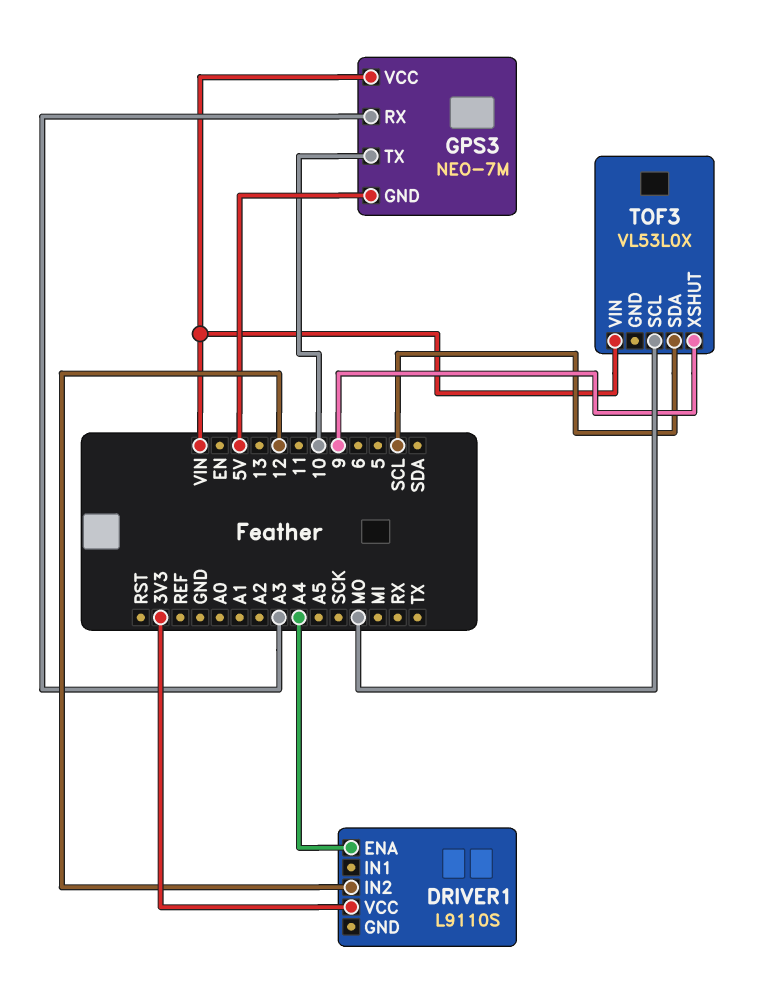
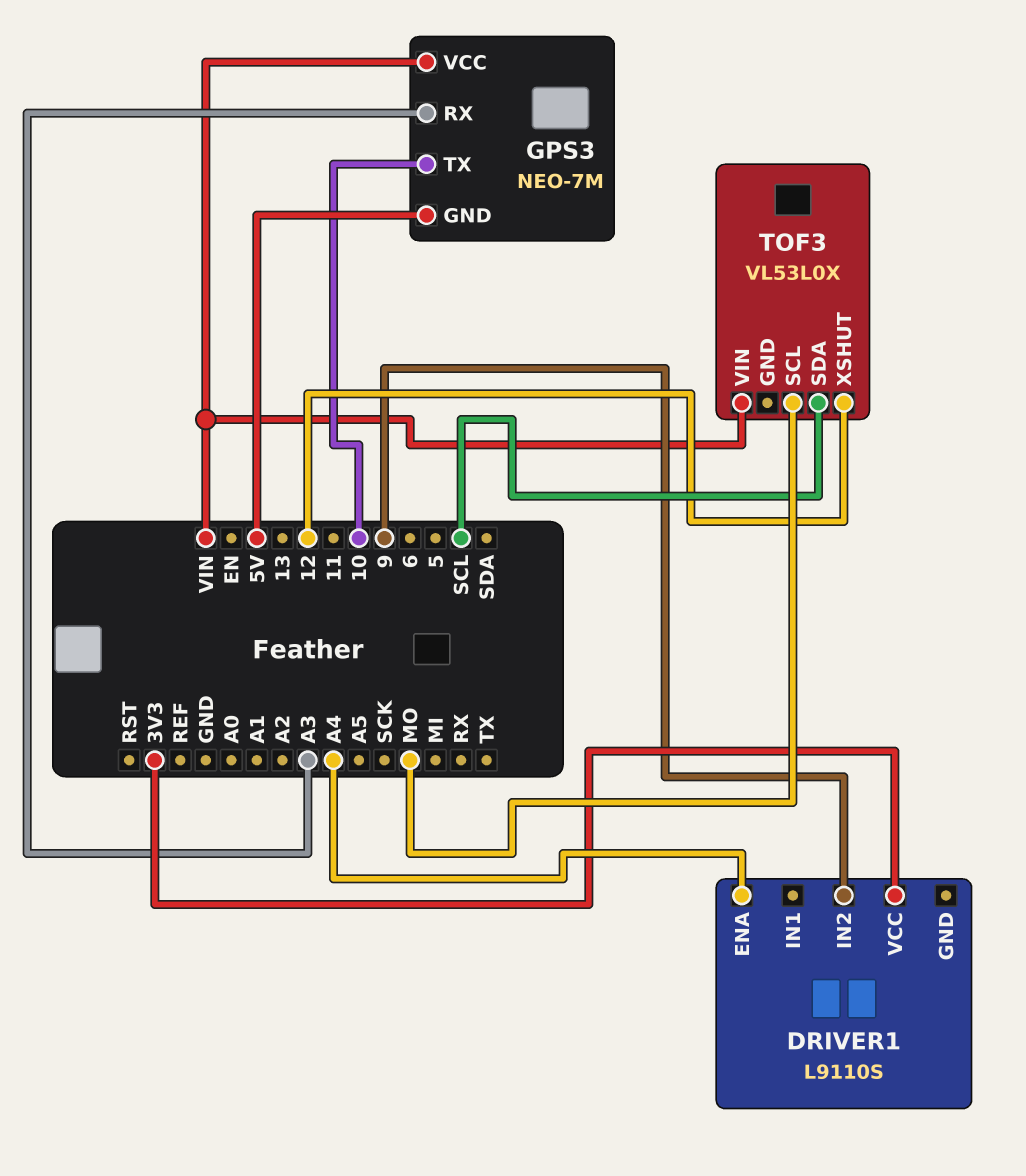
DRIVER1 pin IN2: 12 -> 9
TOF3 pin XSHUT: 9 -> 12

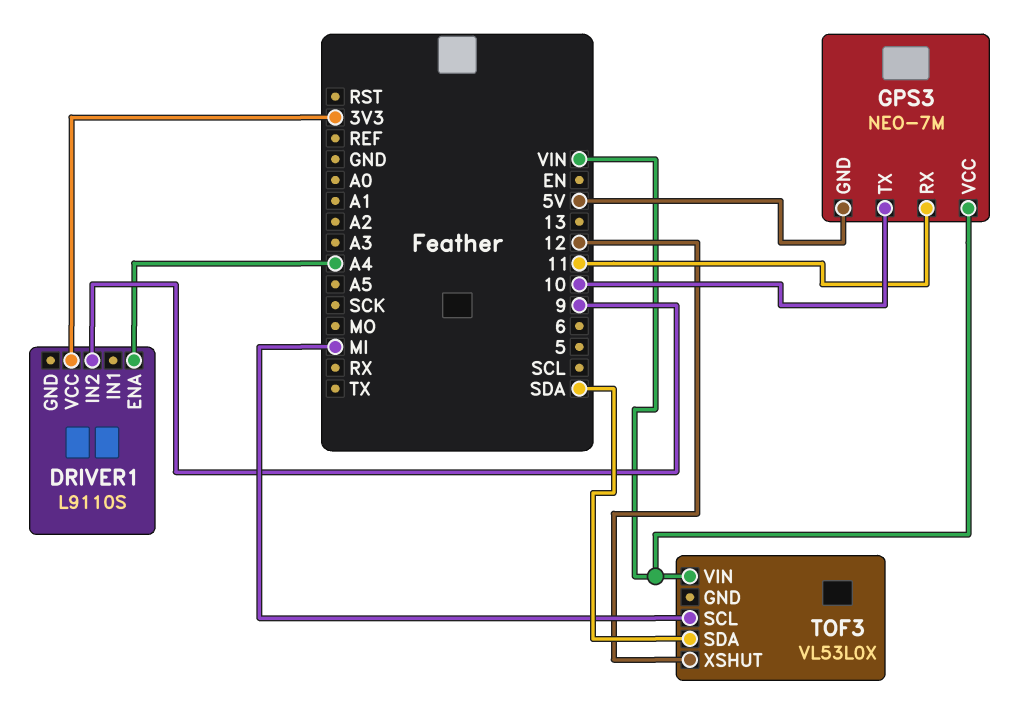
GPS3 pin RX: A3 -> 11
TOF3 pin SCL: MO -> MI
TOF3 pin SDA: SCL -> SDA

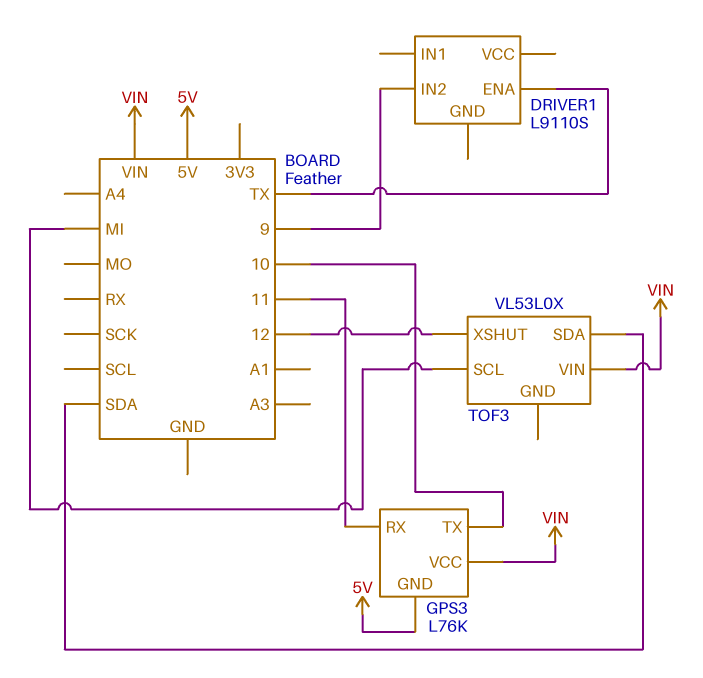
DRIVER1 pin ENA: A4 -> TX
DRIVER1 pin VCC: 3V3 -> none
GPS3: NEO-7M -> L76K

